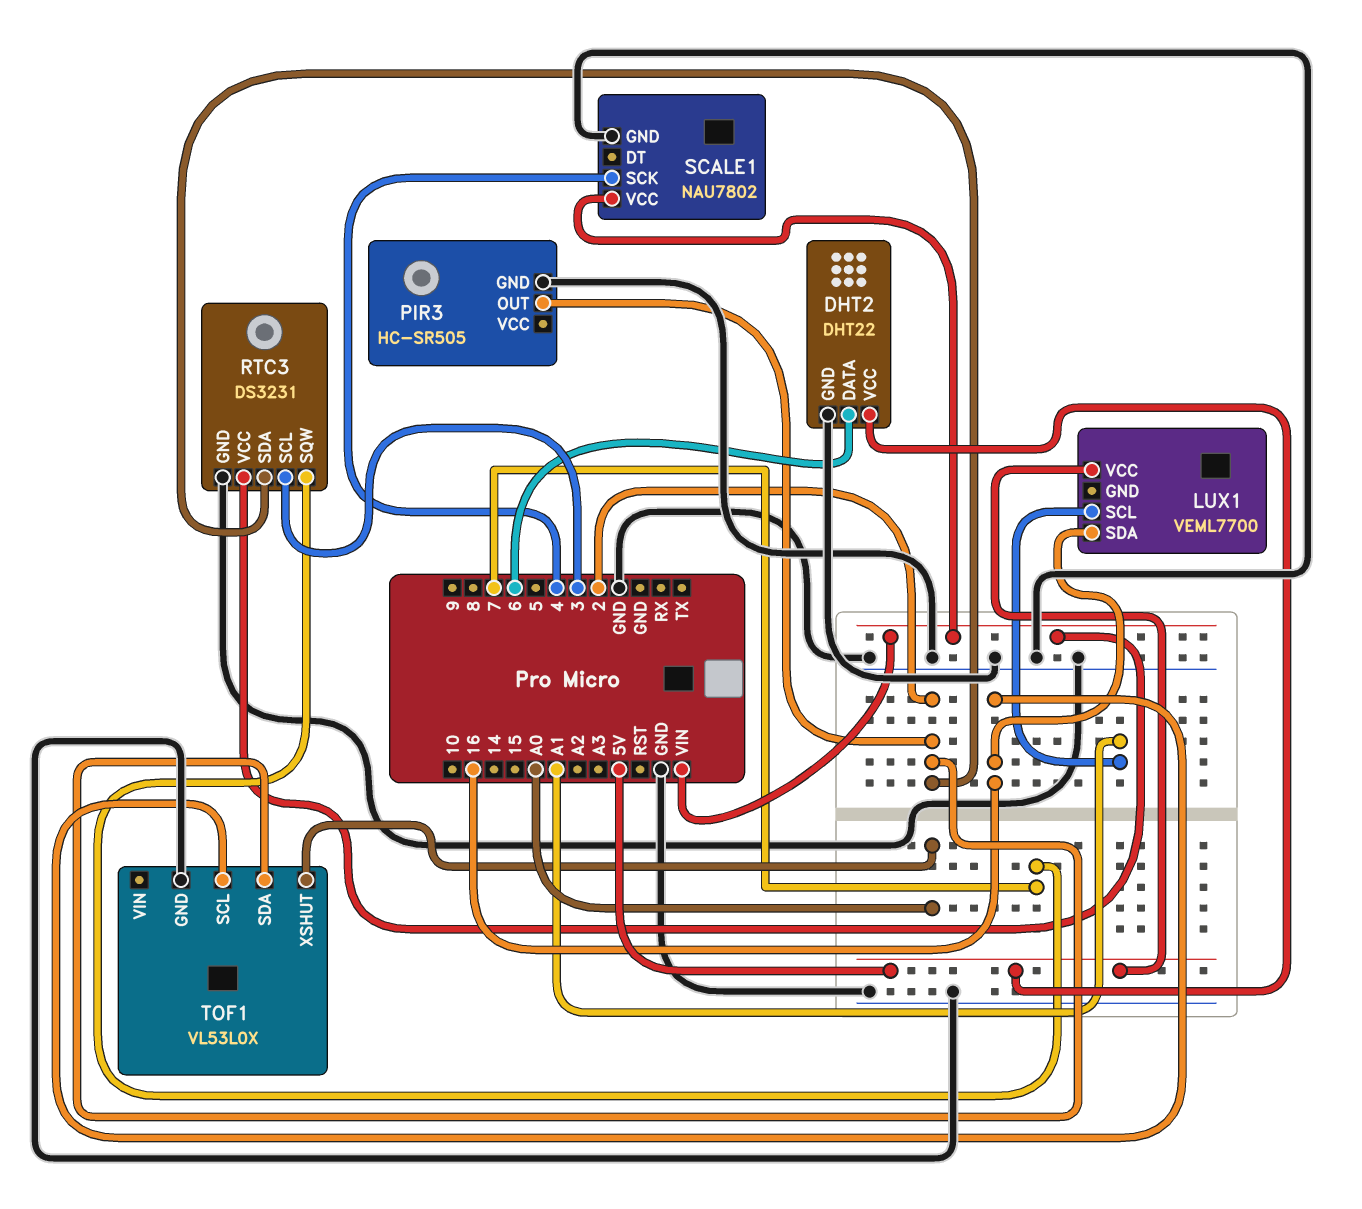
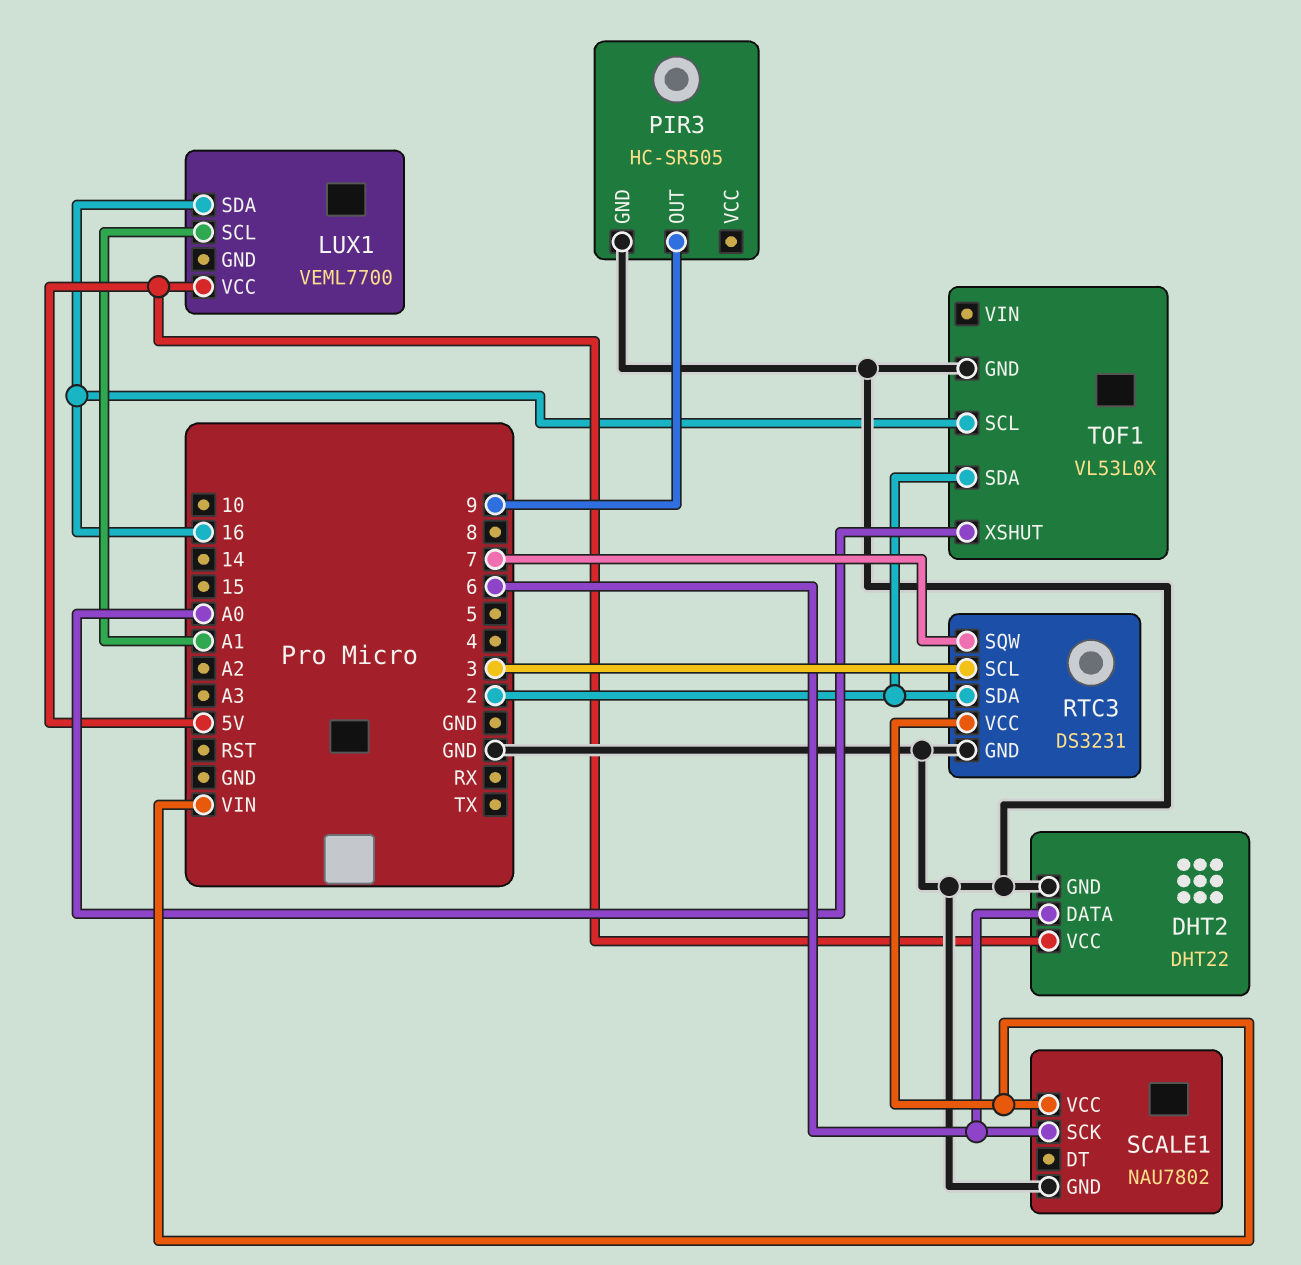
PIR3 pin OUT: 2 -> 9
SCALE1 pin SCK: 4 -> 6

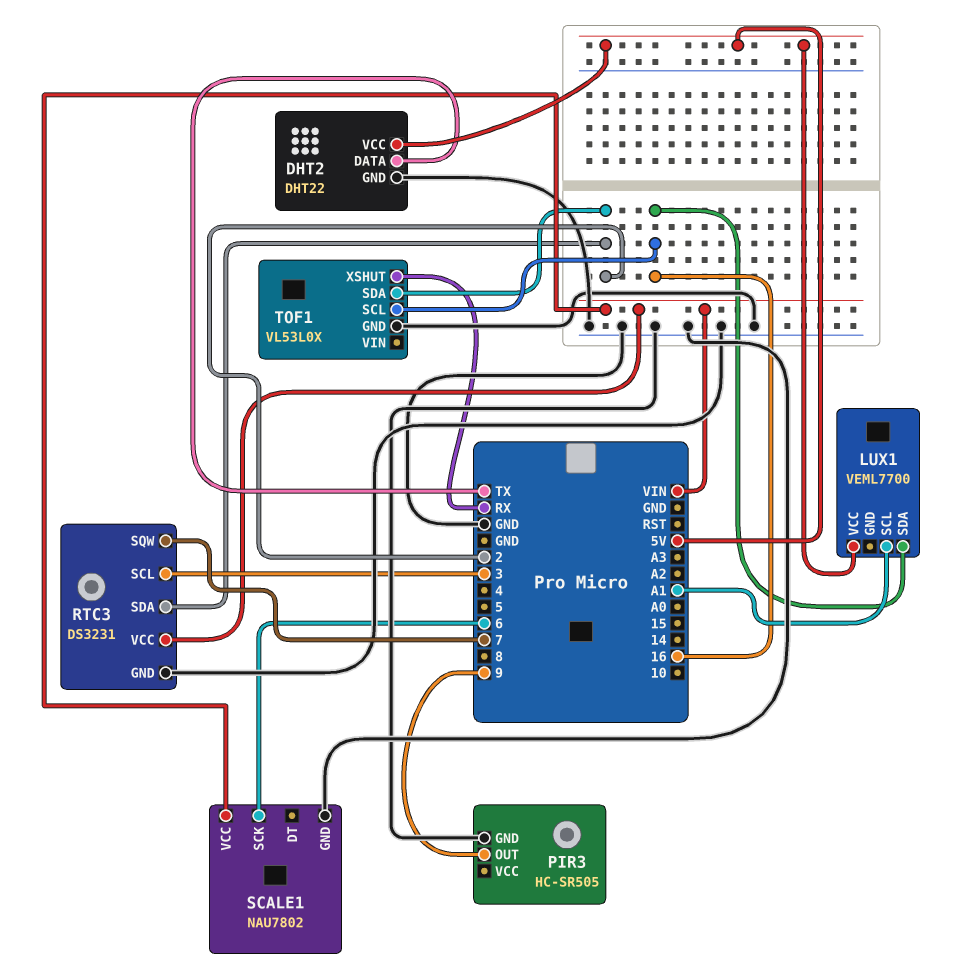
DHT2 pin DATA: 6 -> TX
TOF1 pin XSHUT: A0 -> RX

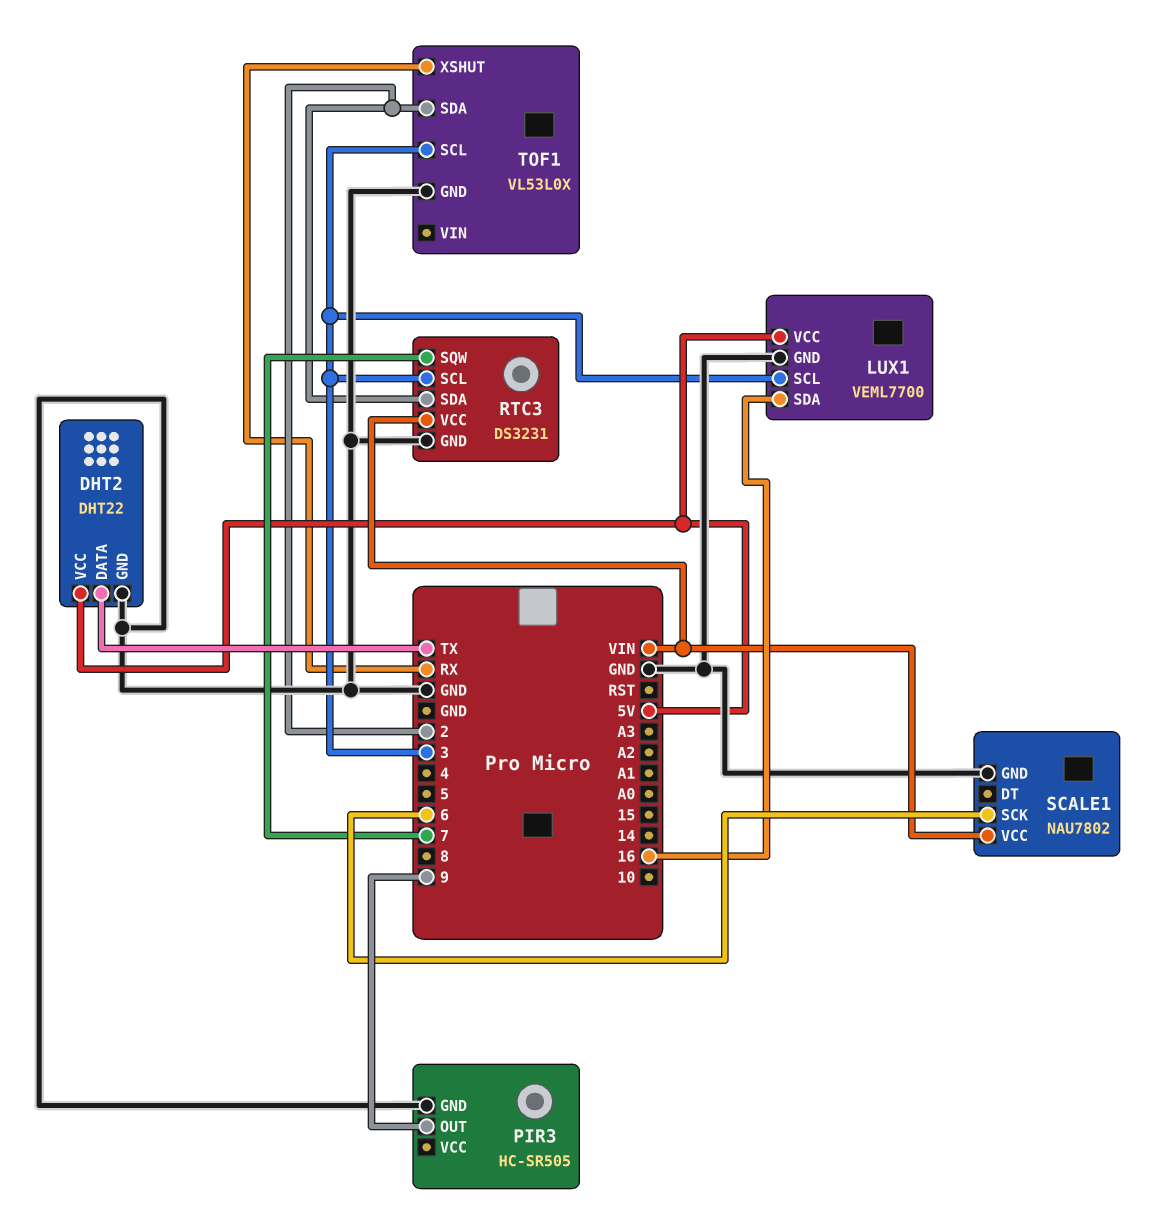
LUX1 pin GND: none -> GND
LUX1 pin SCL: A1 -> 3
TOF1 pin SCL: 16 -> 3

